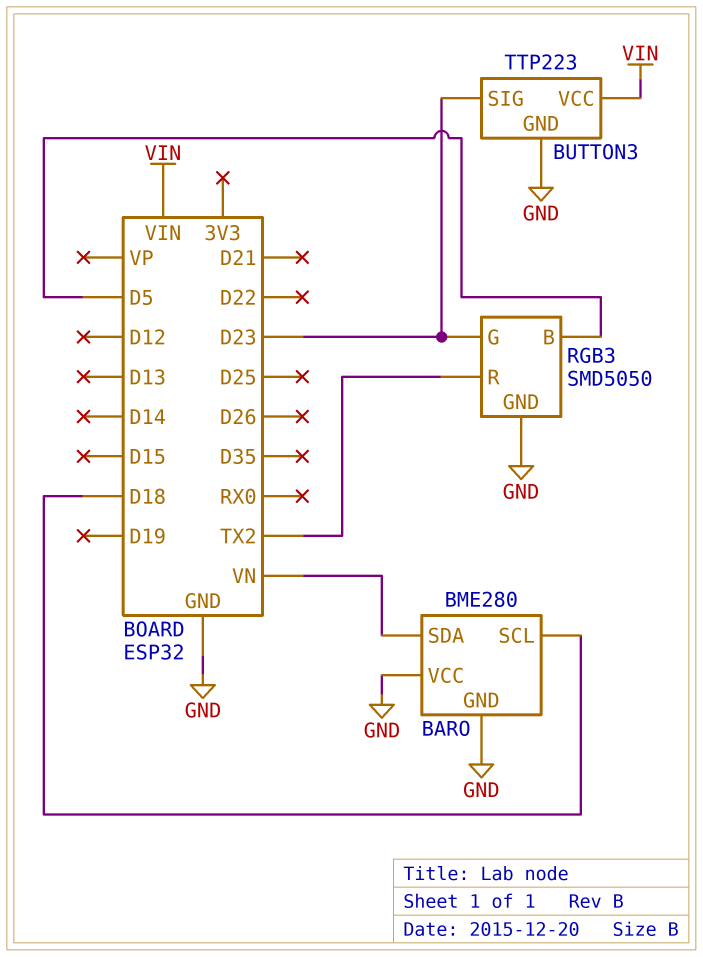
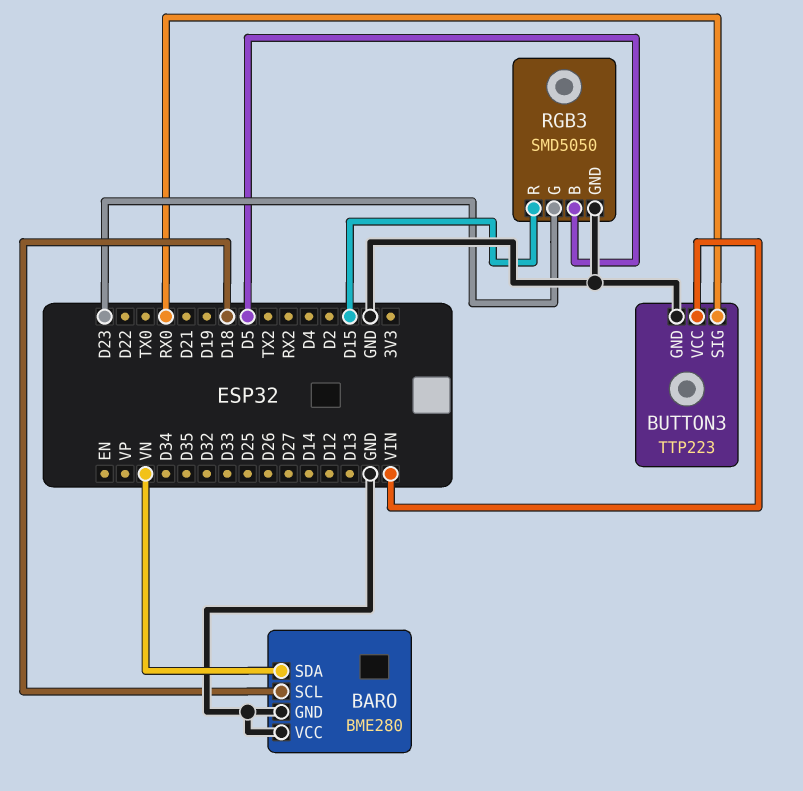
BUTTON3 pin SIG: D23 -> RX0
RGB3 pin R: TX2 -> D15

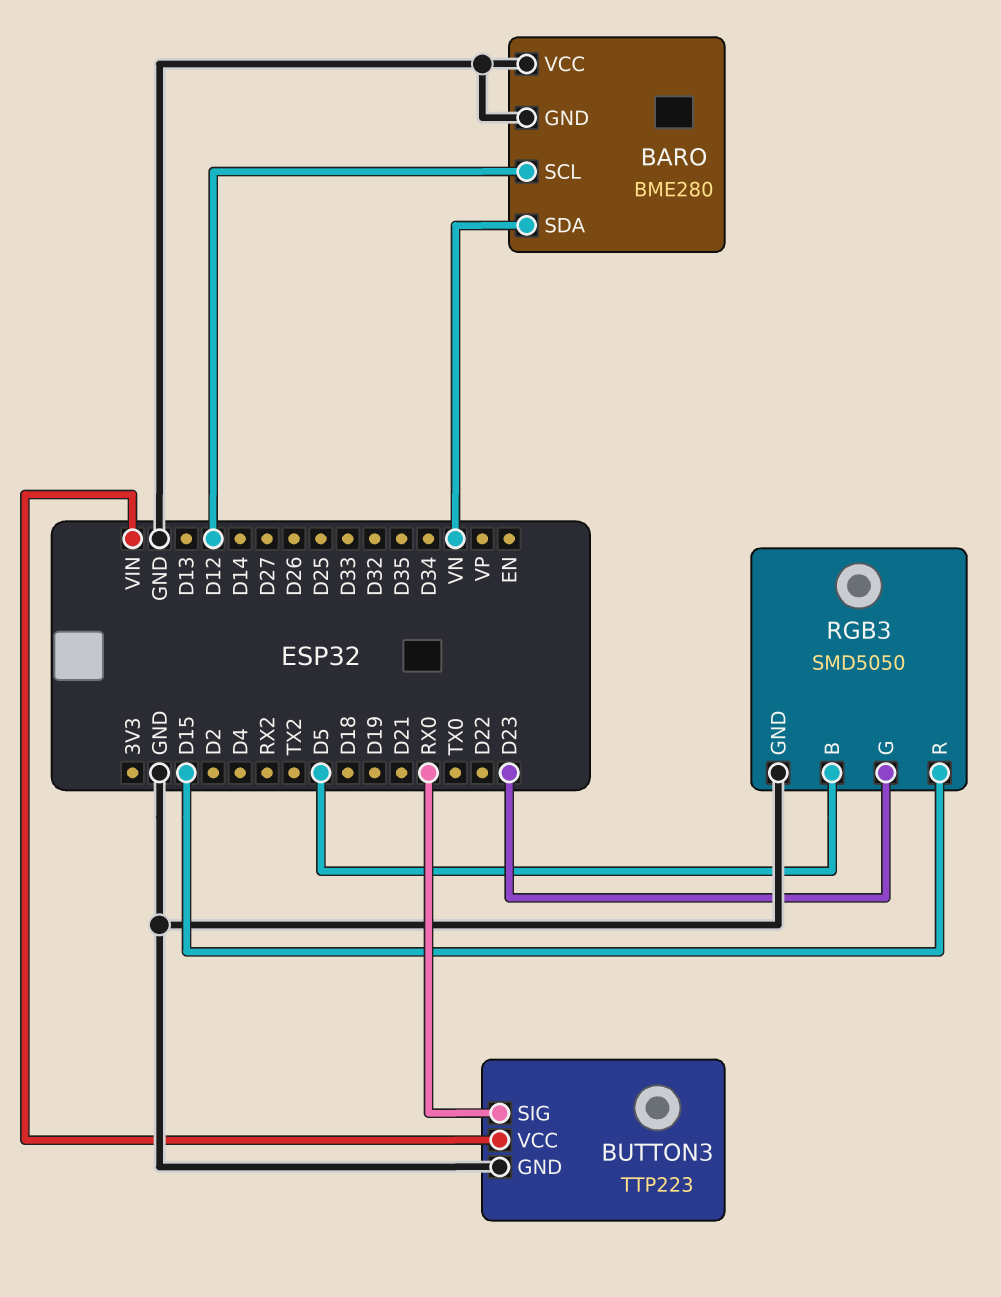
BARO pin SCL: D18 -> D12

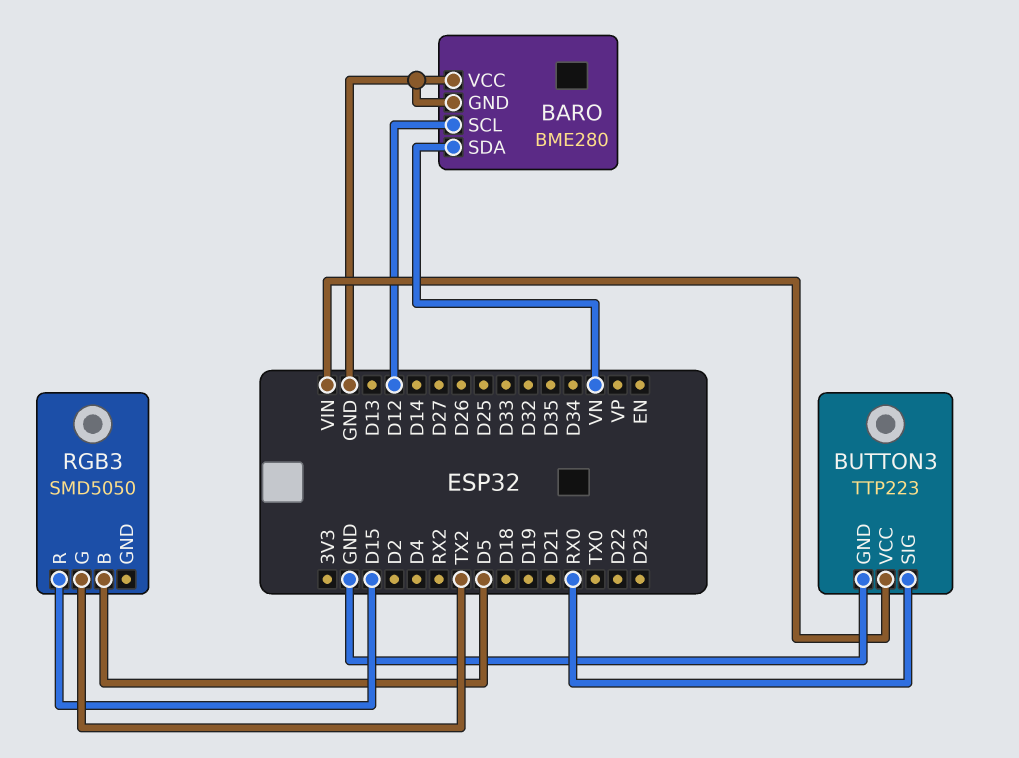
RGB3 pin G: D23 -> TX2
RGB3 pin GND: GND -> none

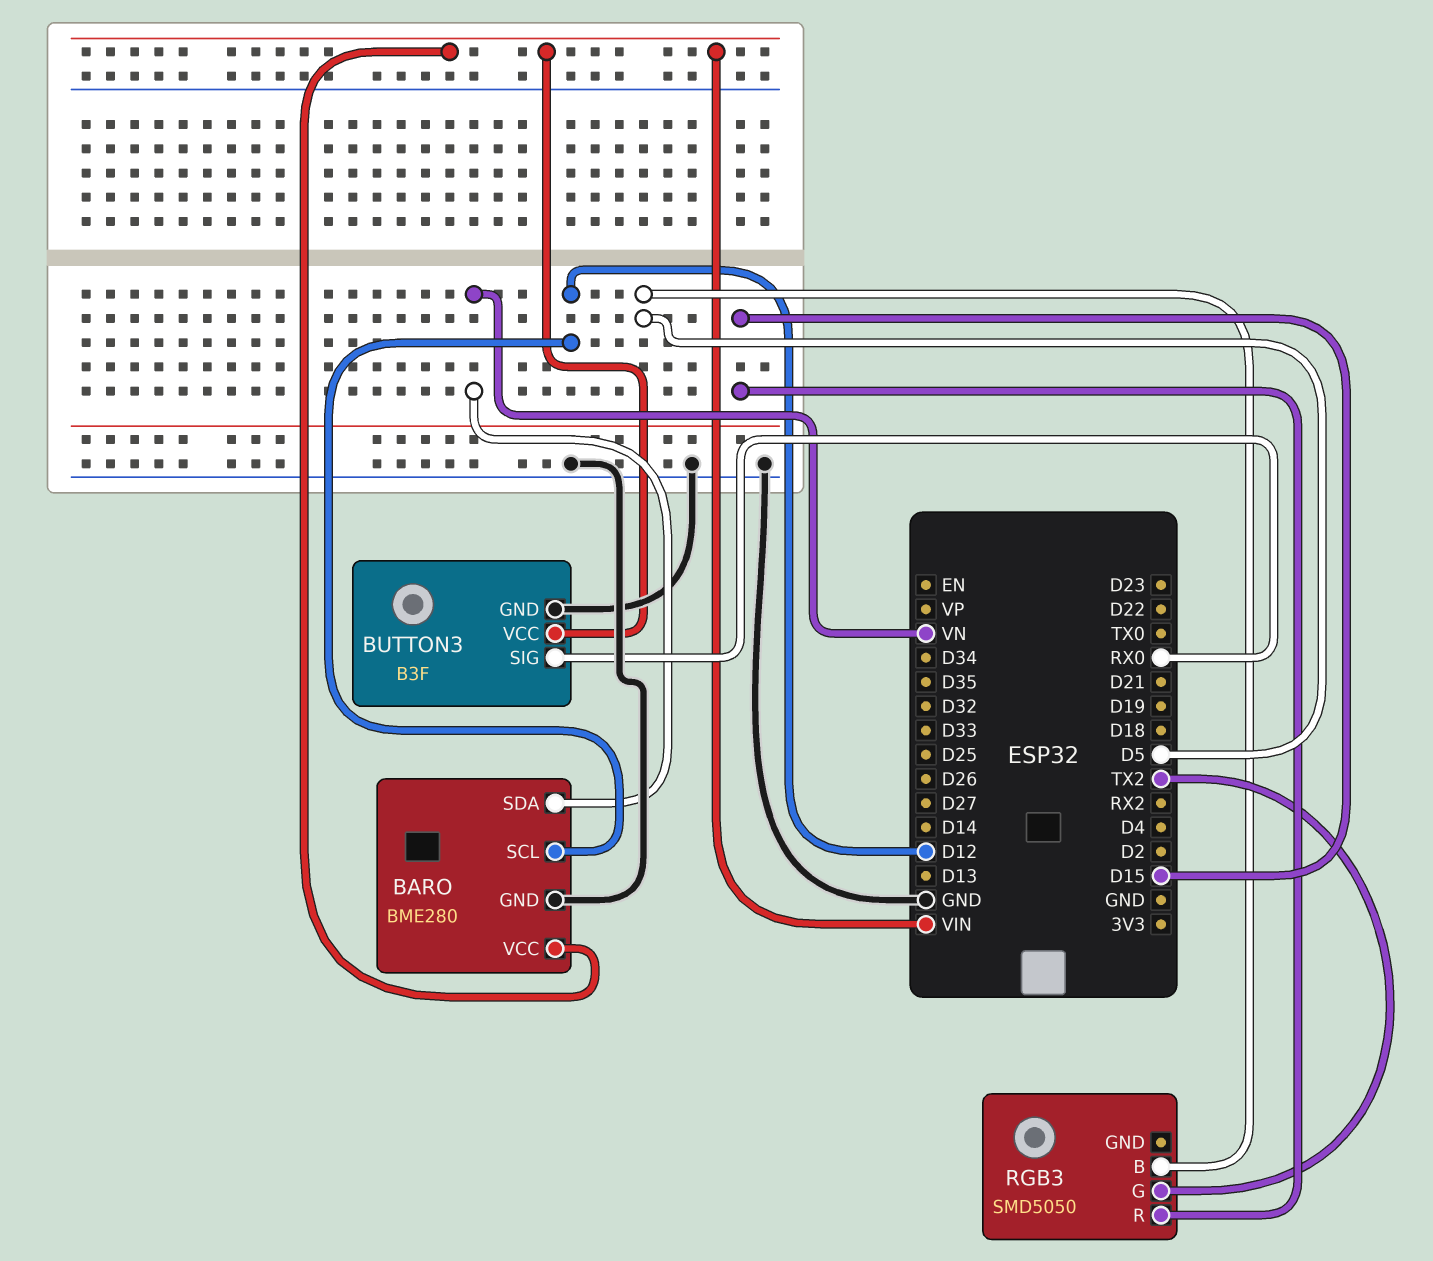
BARO pin VCC: GND -> VIN
BUTTON3: TTP223 -> B3F

